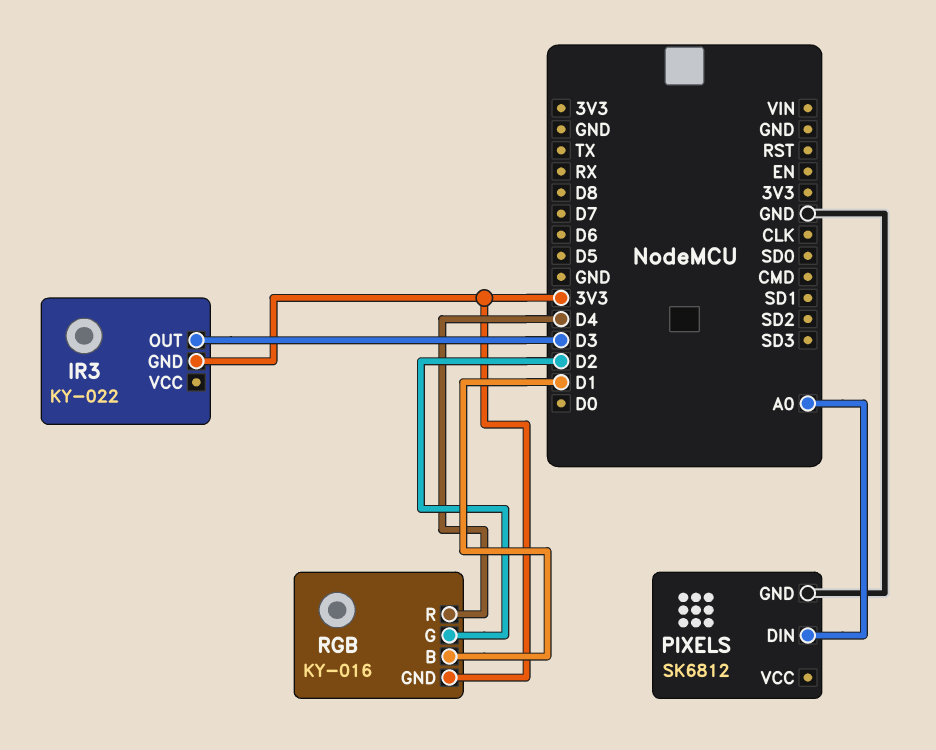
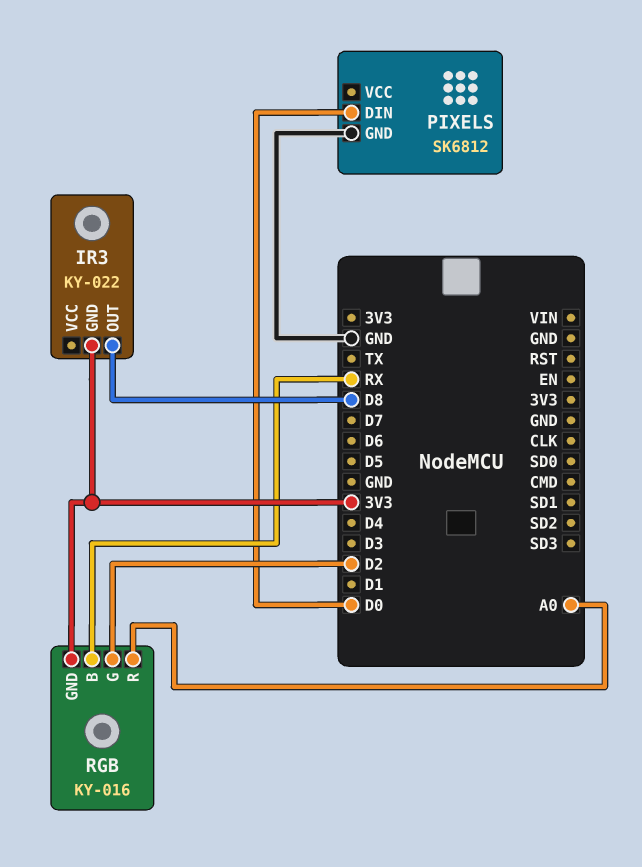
IR3 pin OUT: D3 -> D8
PIXELS pin DIN: A0 -> D0
RGB pin B: D1 -> RX
RGB pin R: D4 -> A0

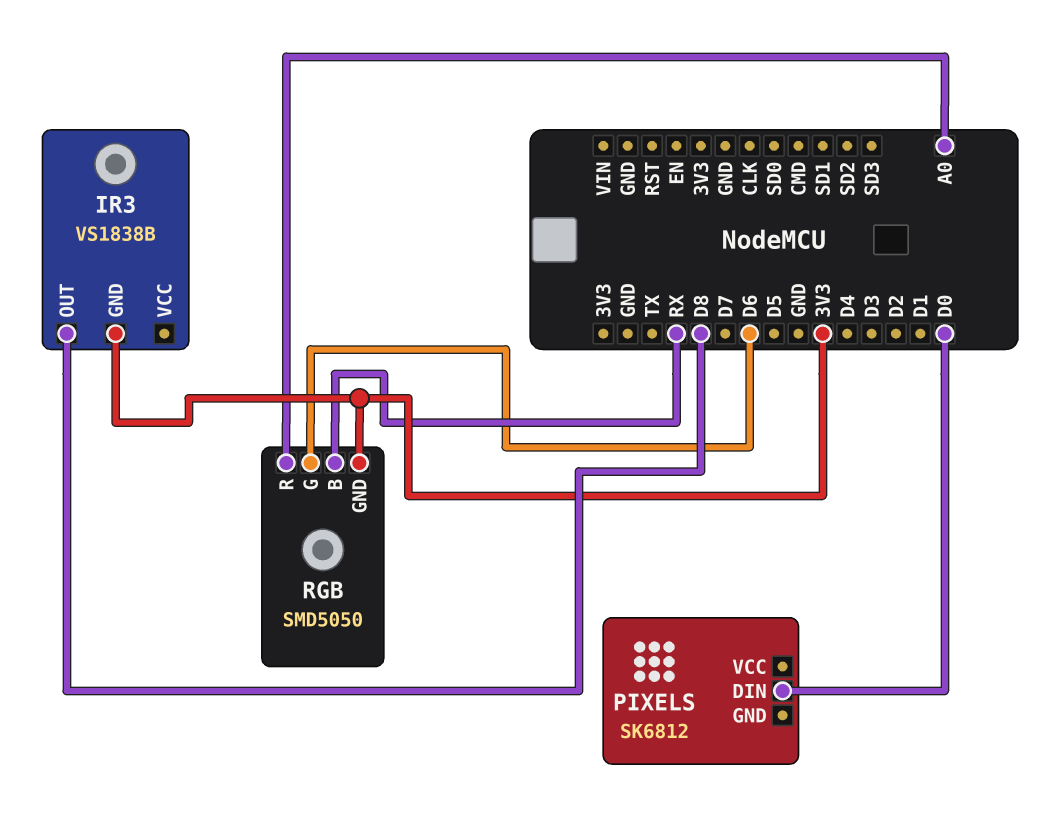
IR3: KY-022 -> VS1838B
PIXELS pin GND: GND -> none
RGB: KY-016 -> SMD5050
RGB pin G: D2 -> D6

